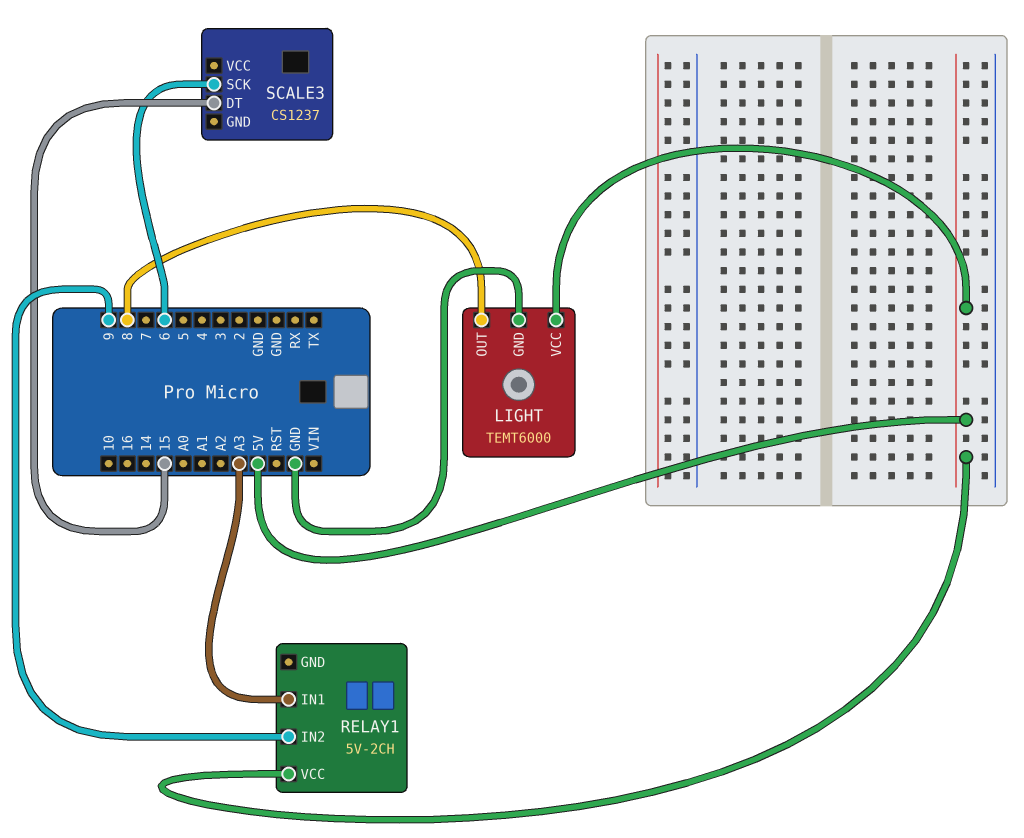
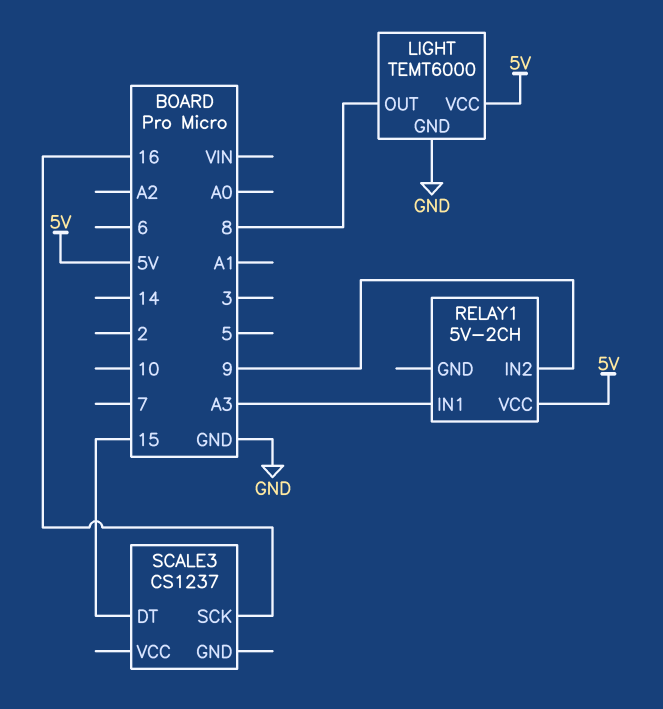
SCALE3 pin SCK: 6 -> 16

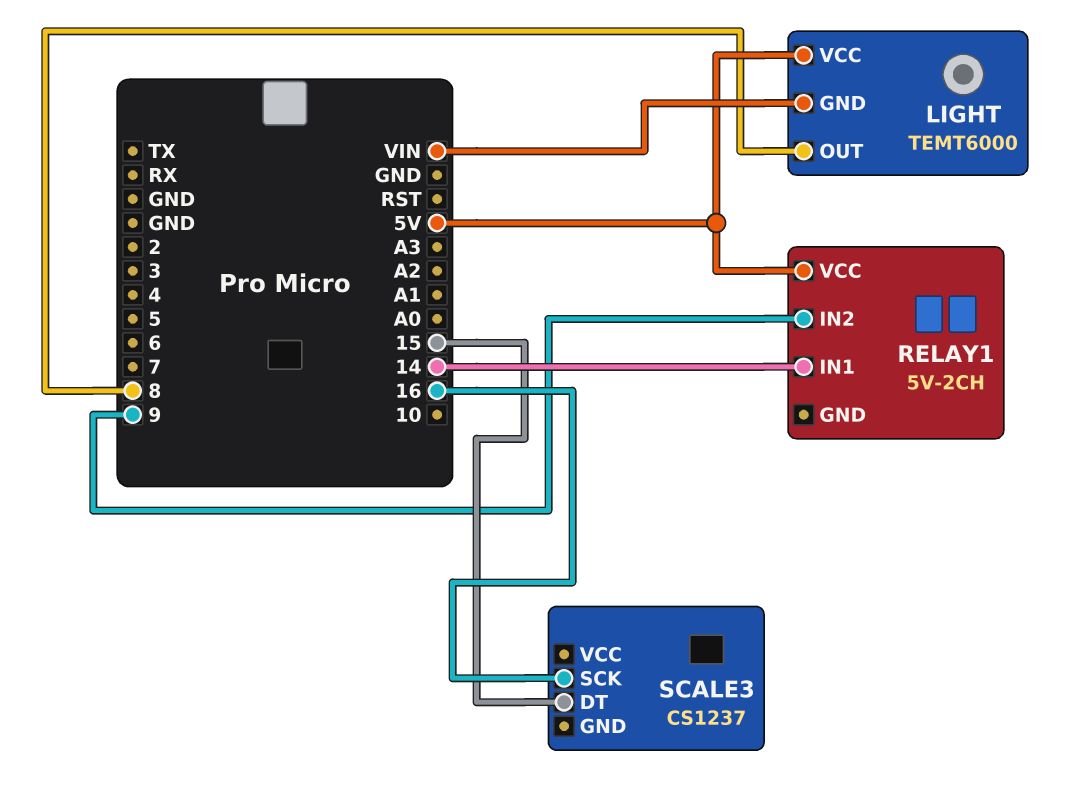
LIGHT pin GND: GND -> VIN
RELAY1 pin IN1: A3 -> 14

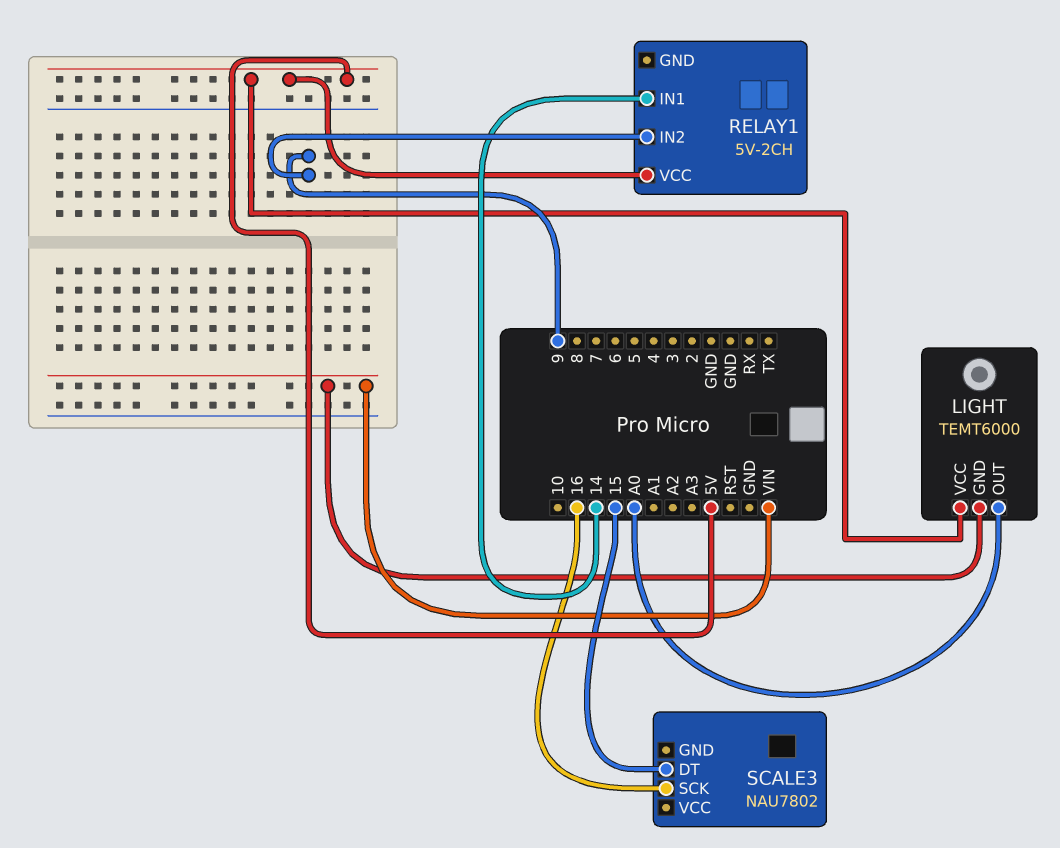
LIGHT pin OUT: 8 -> A0
SCALE3: CS1237 -> NAU7802

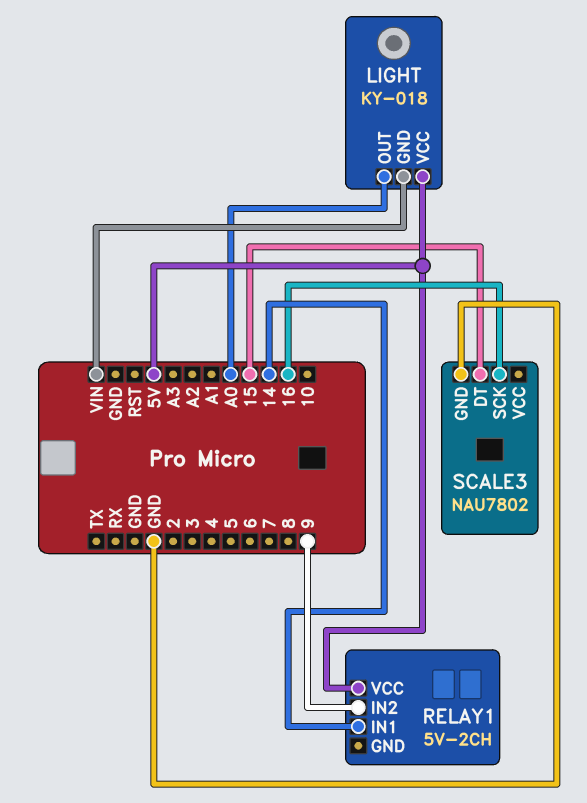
LIGHT: TEMT6000 -> KY-018
SCALE3 pin GND: none -> GND

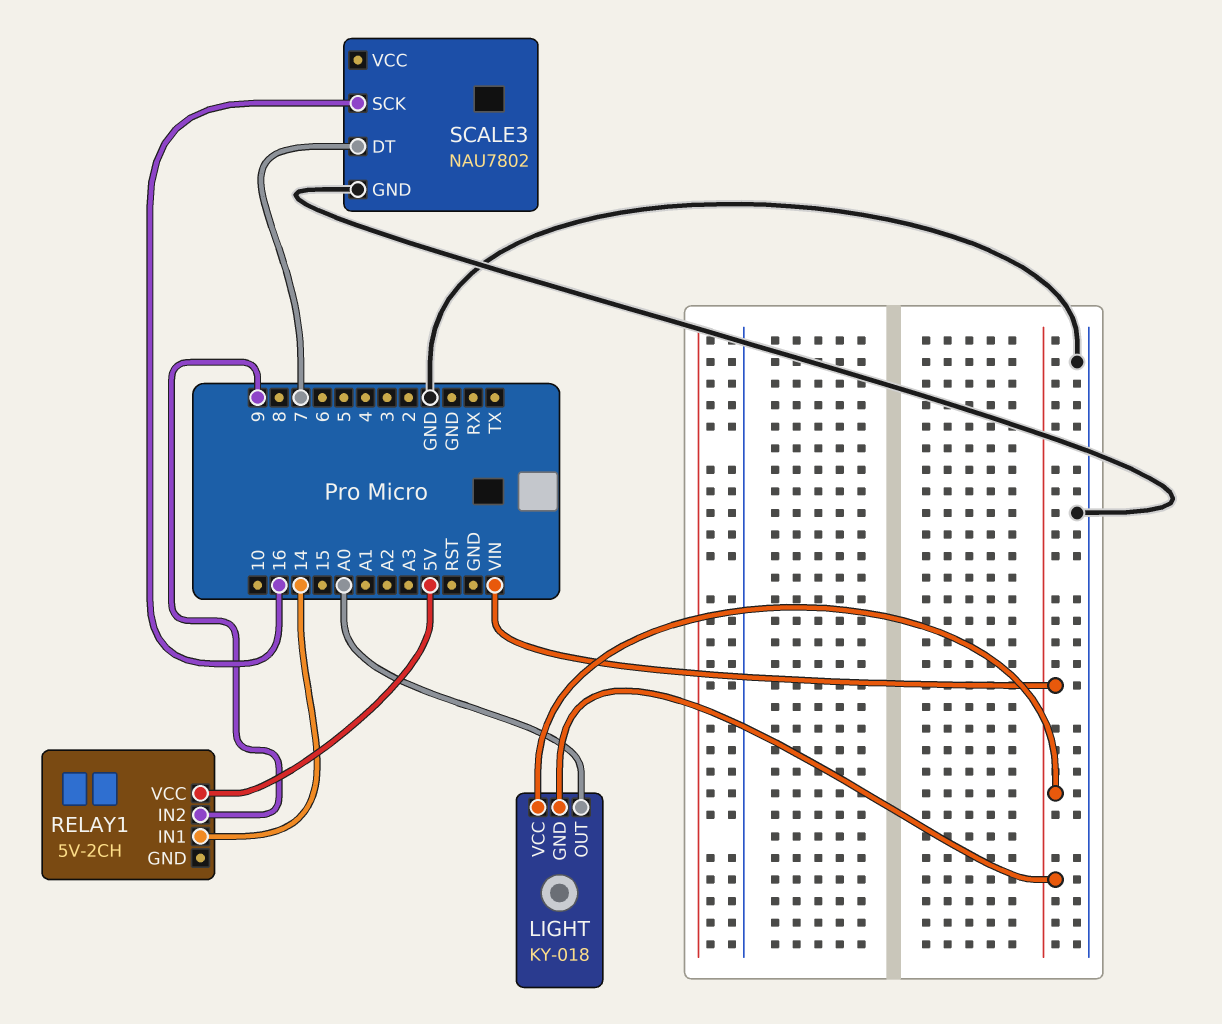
LIGHT pin VCC: 5V -> VIN
SCALE3 pin DT: 15 -> 7

